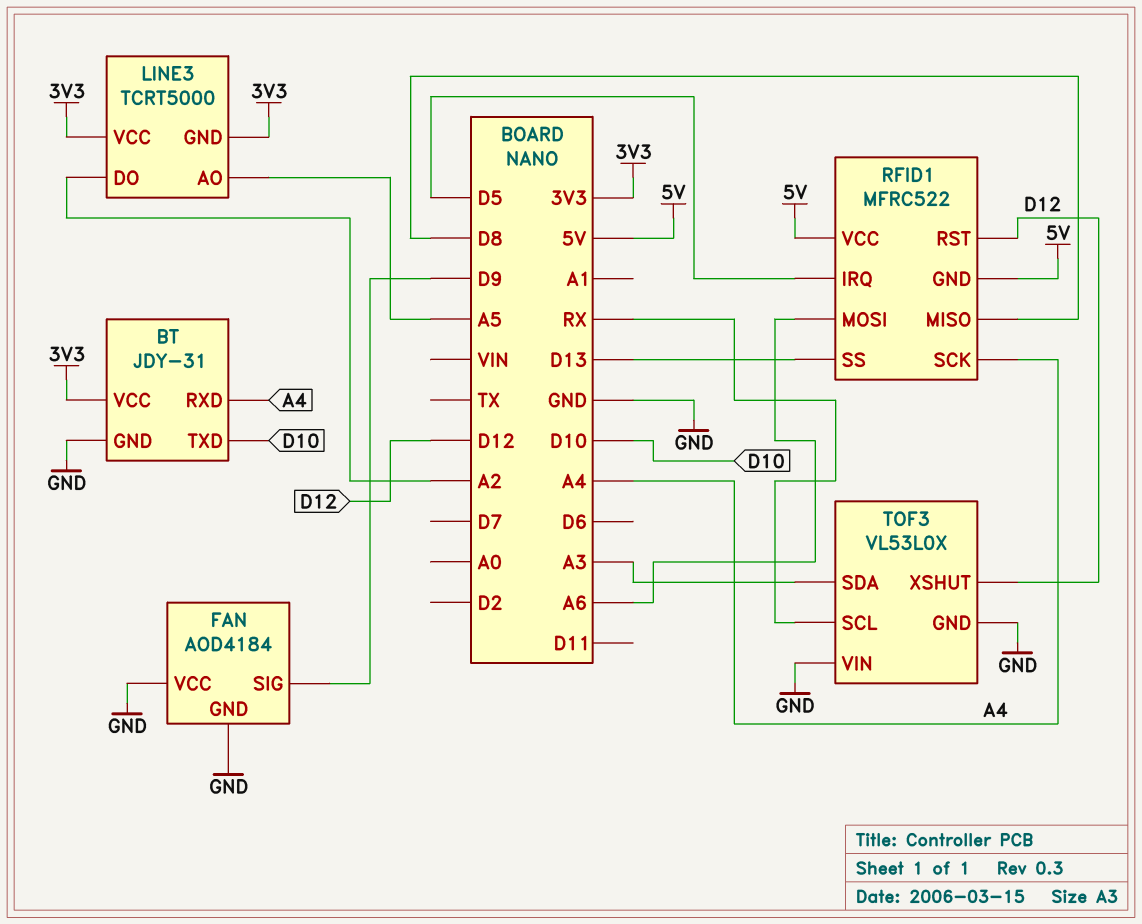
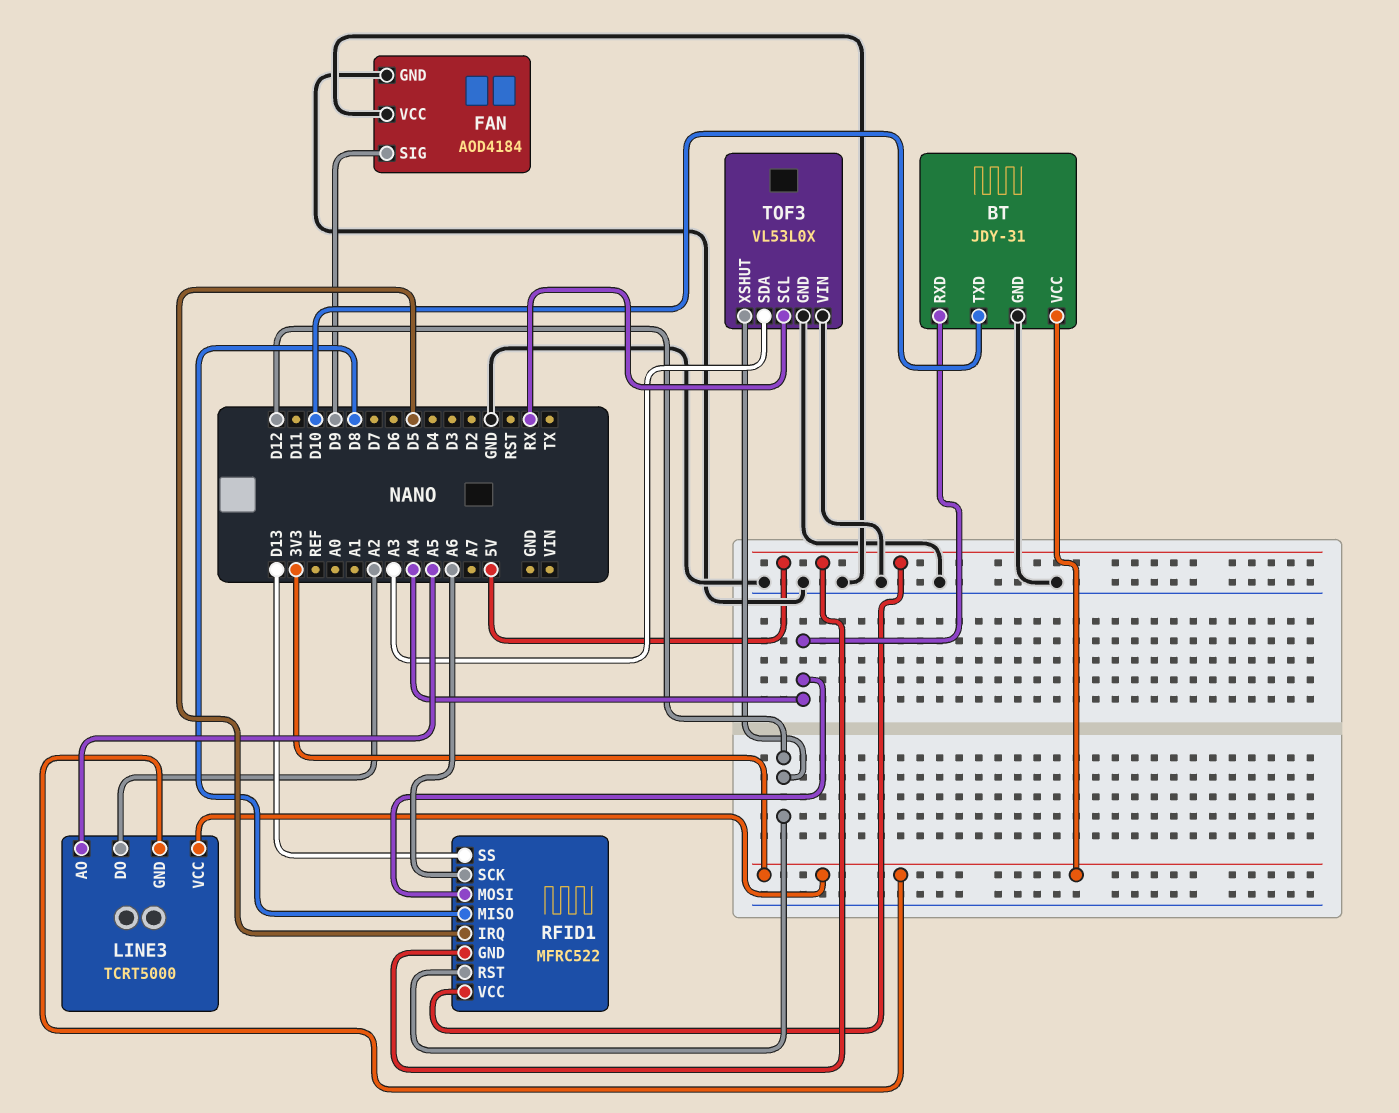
RFID1 pin MOSI: A6 -> A4
RFID1 pin SCK: A4 -> A6

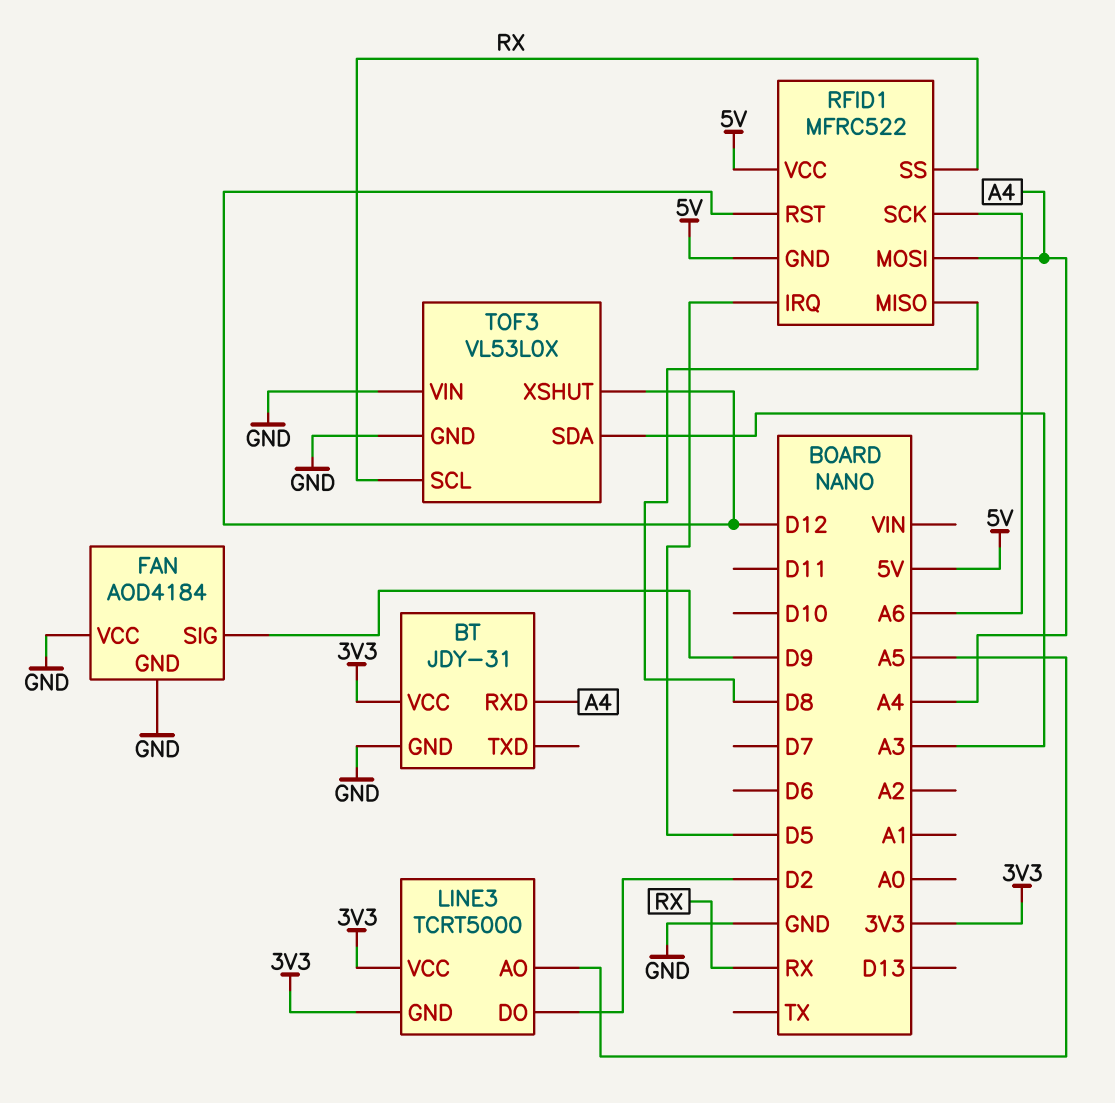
BT pin TXD: D10 -> none
LINE3 pin DO: A2 -> D2
RFID1 pin SS: D13 -> RX

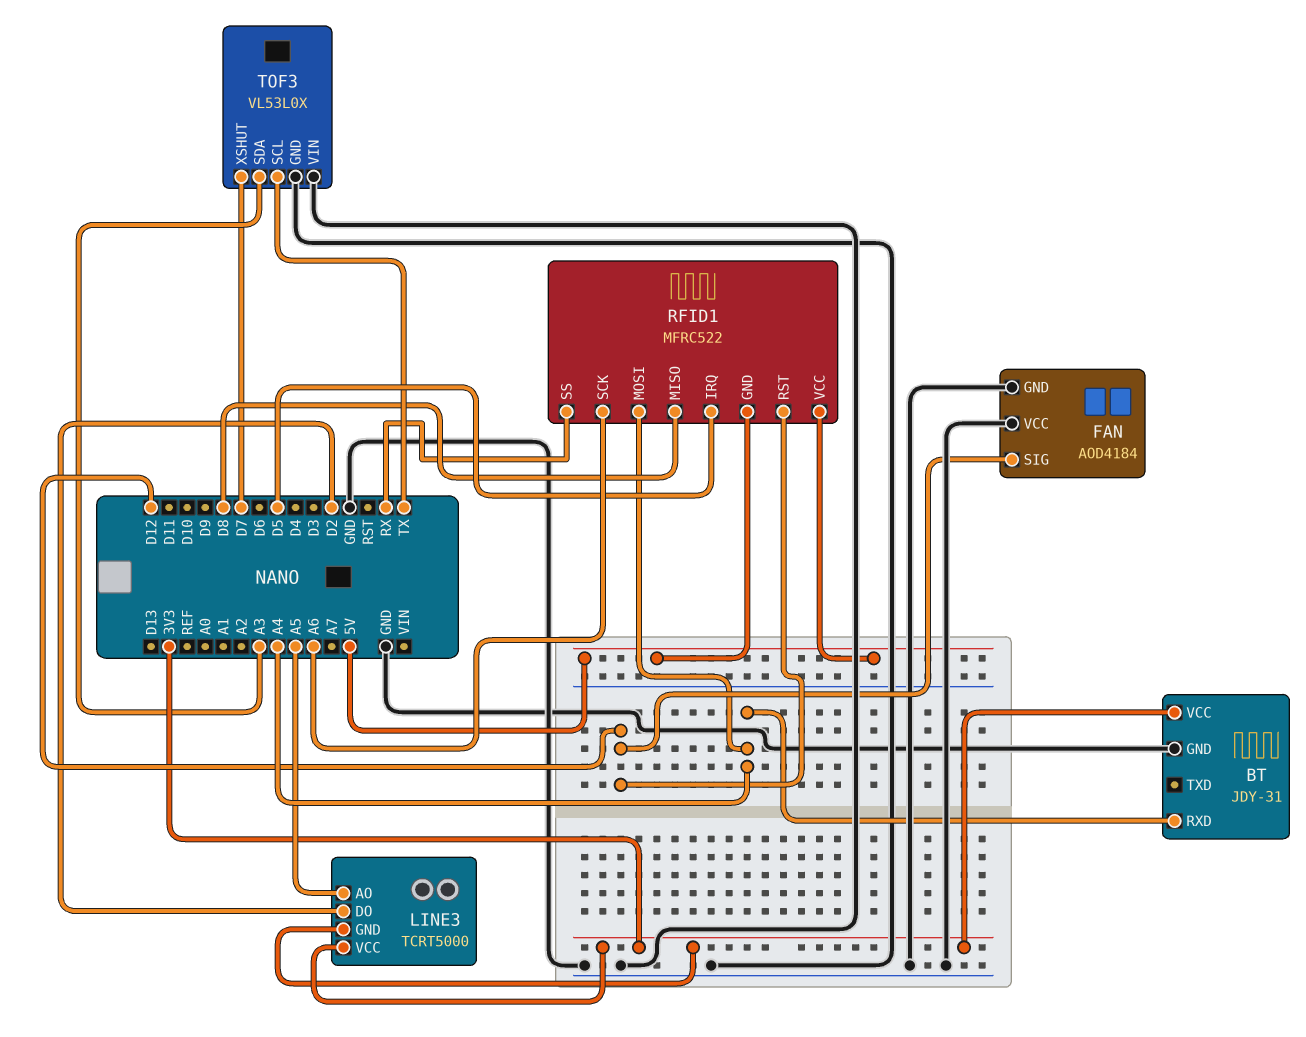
FAN pin SIG: D9 -> D12
TOF3 pin SCL: RX -> TX
TOF3 pin XSHUT: D12 -> D7

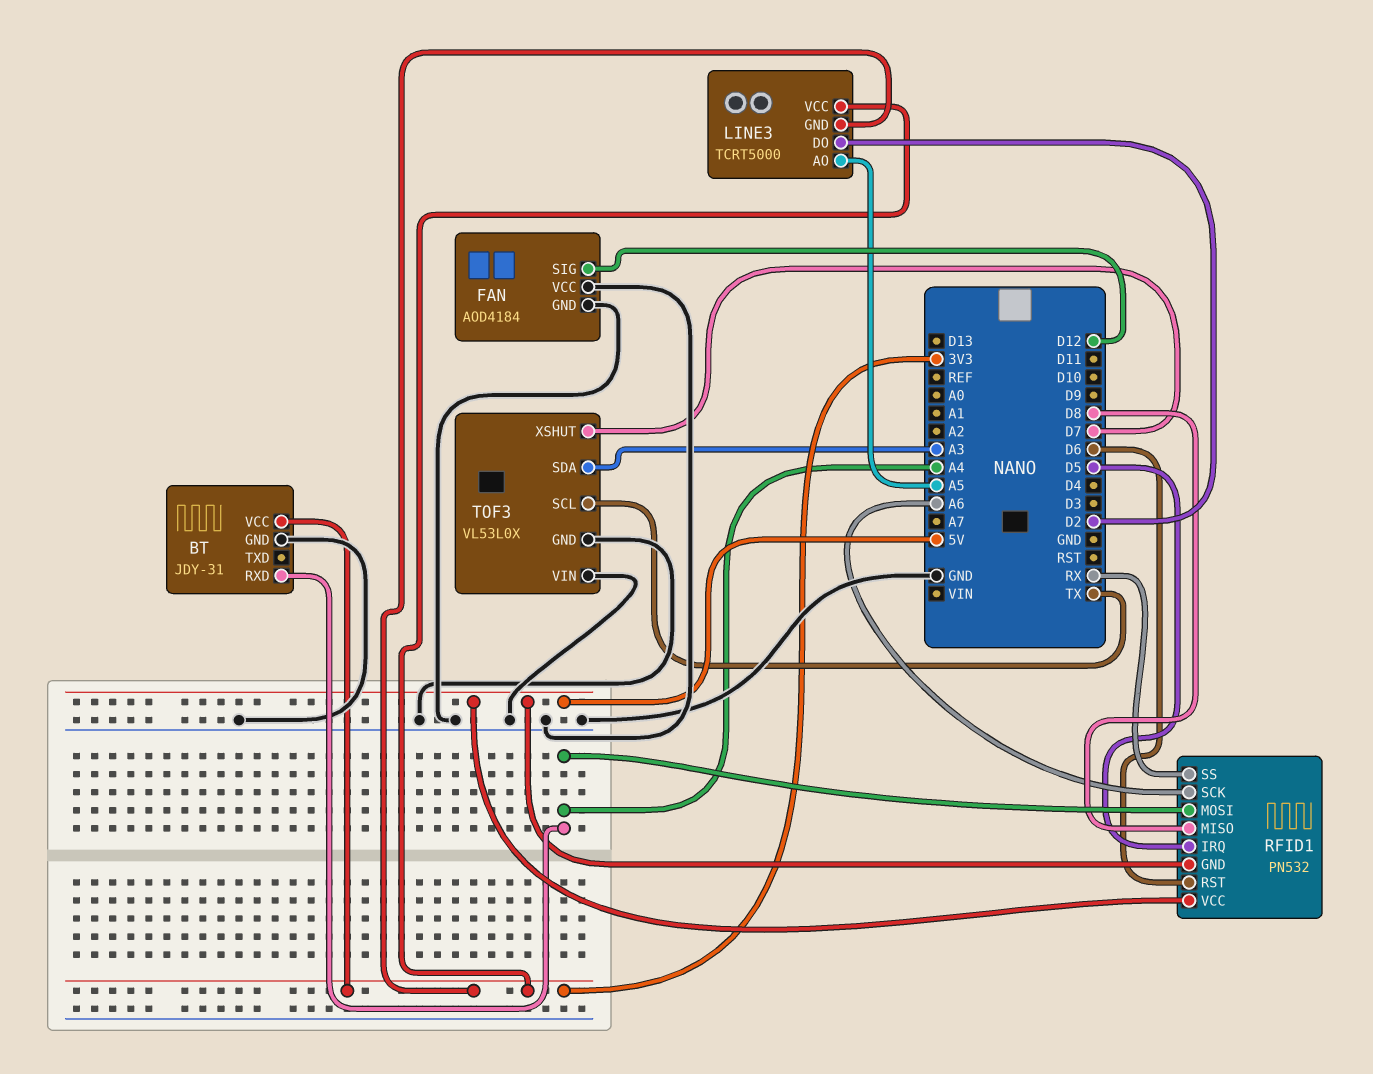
RFID1: MFRC522 -> PN532
RFID1 pin RST: D12 -> D6

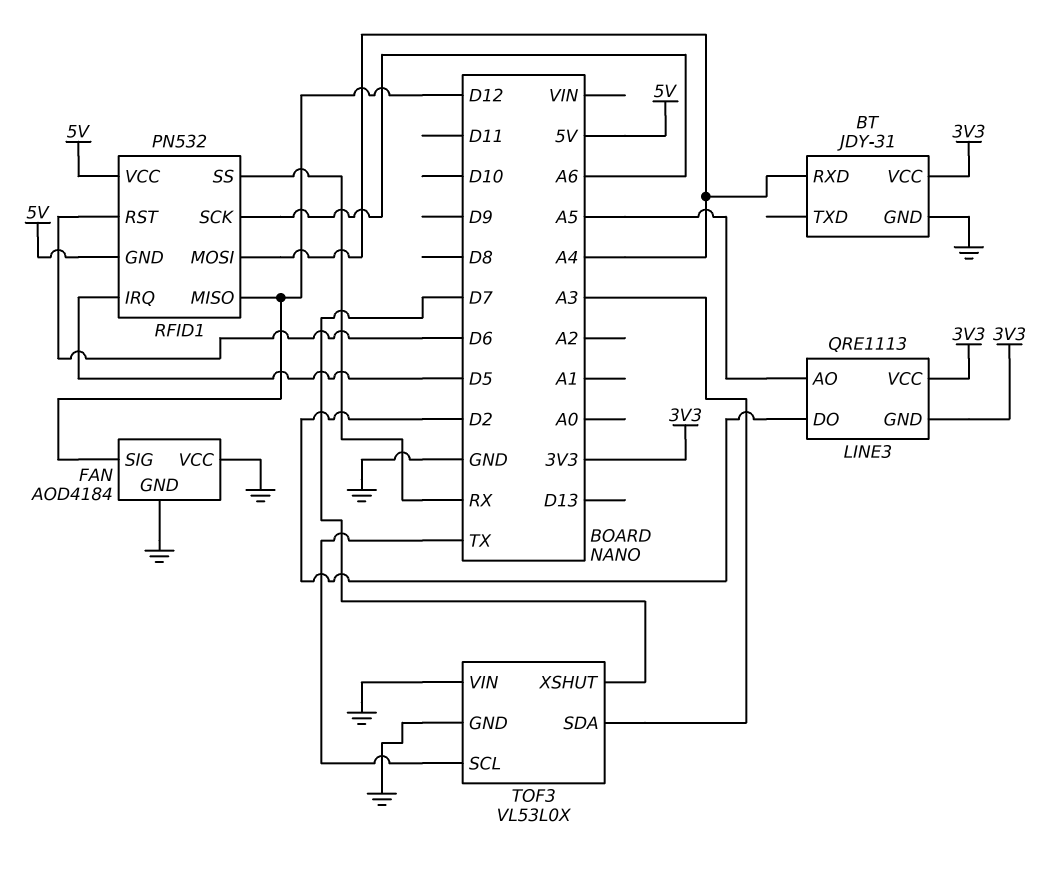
LINE3: TCRT5000 -> QRE1113
RFID1 pin MISO: D8 -> D12

